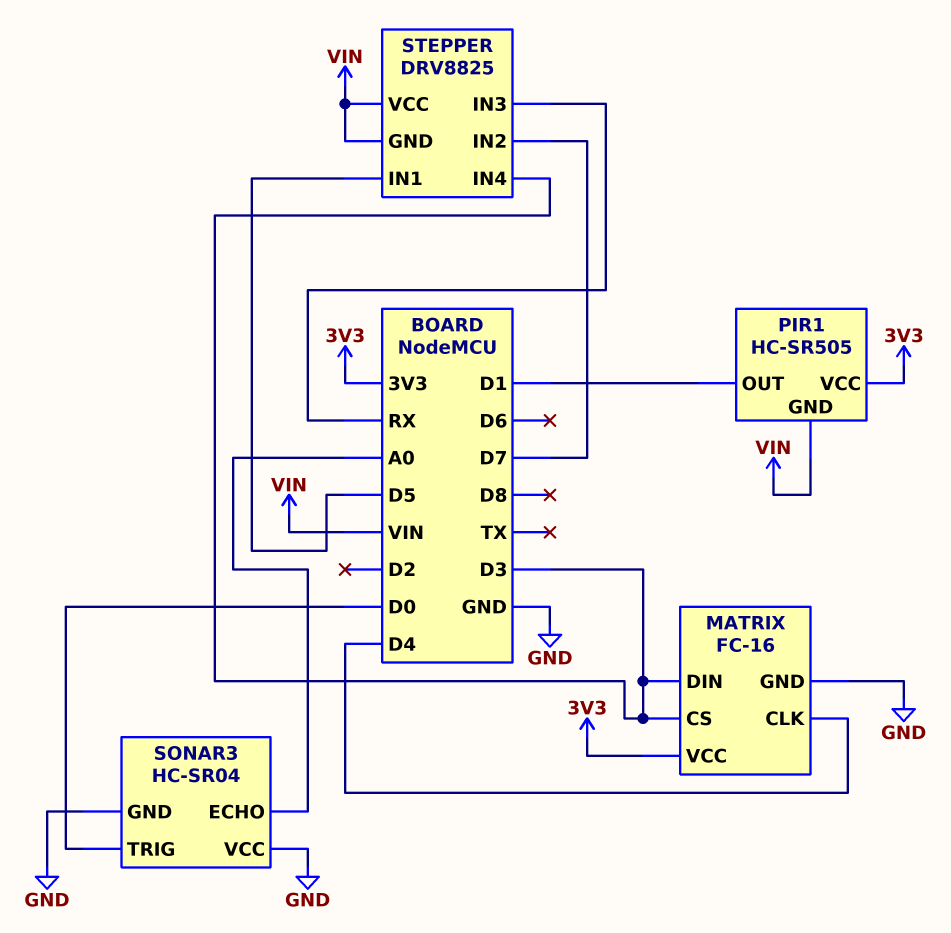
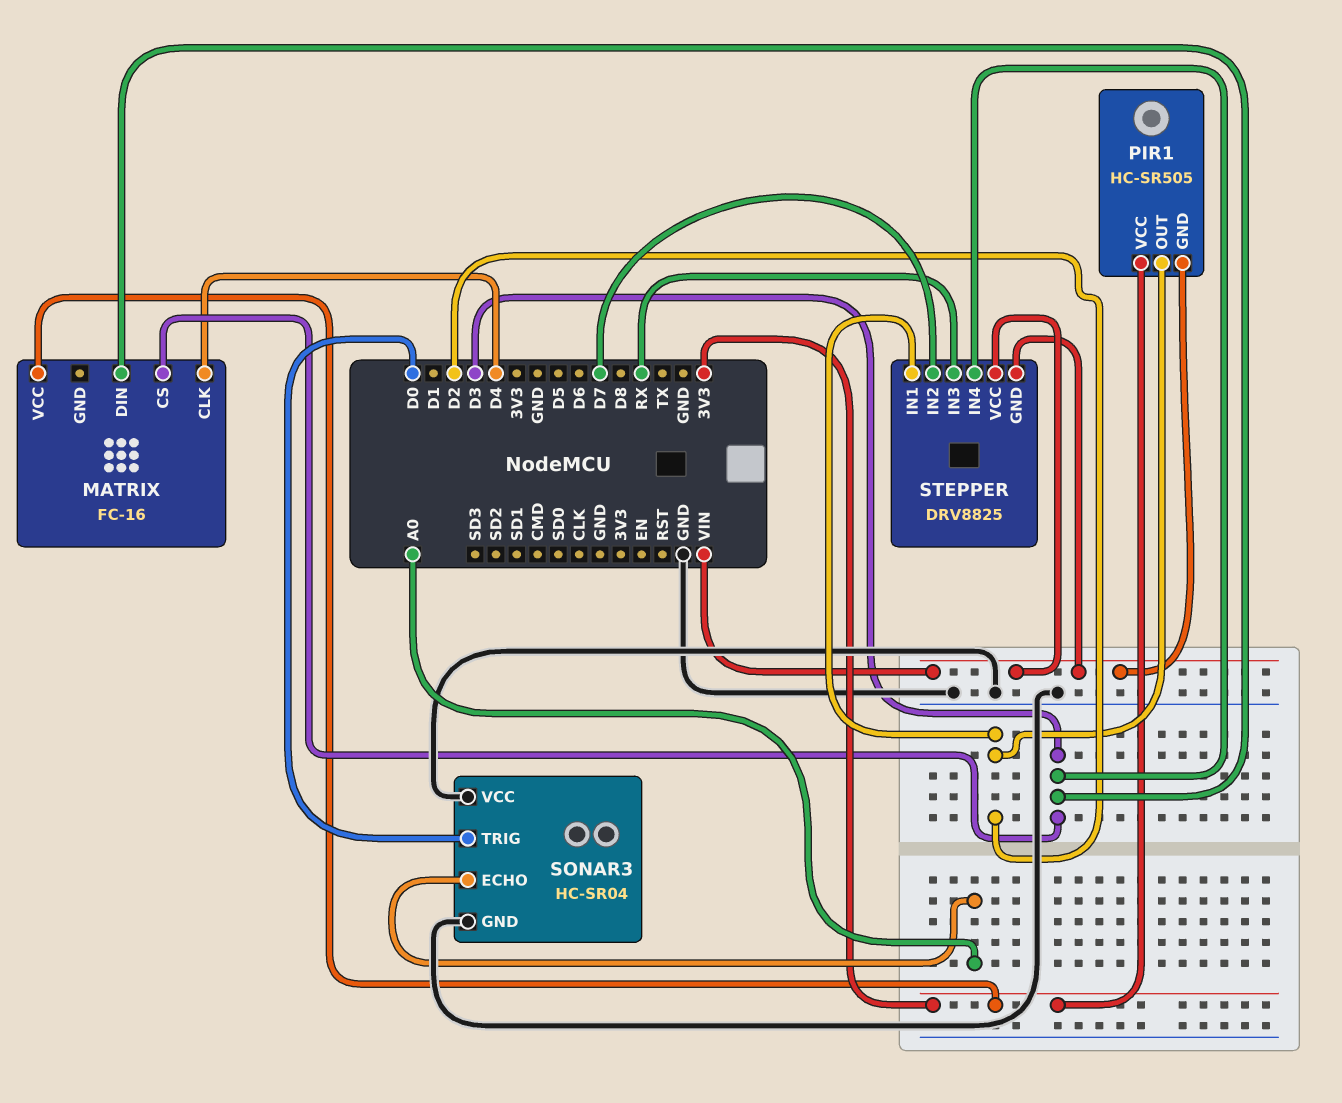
MATRIX pin GND: GND -> none
PIR1 pin OUT: D1 -> D2
STEPPER pin IN1: D5 -> D2

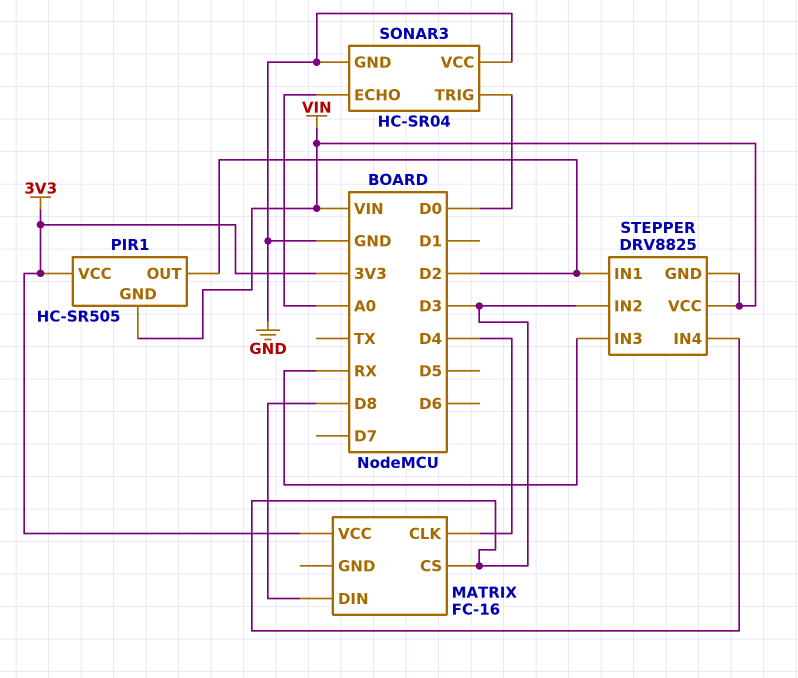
MATRIX pin DIN: D3 -> D8
STEPPER pin IN2: D7 -> D3

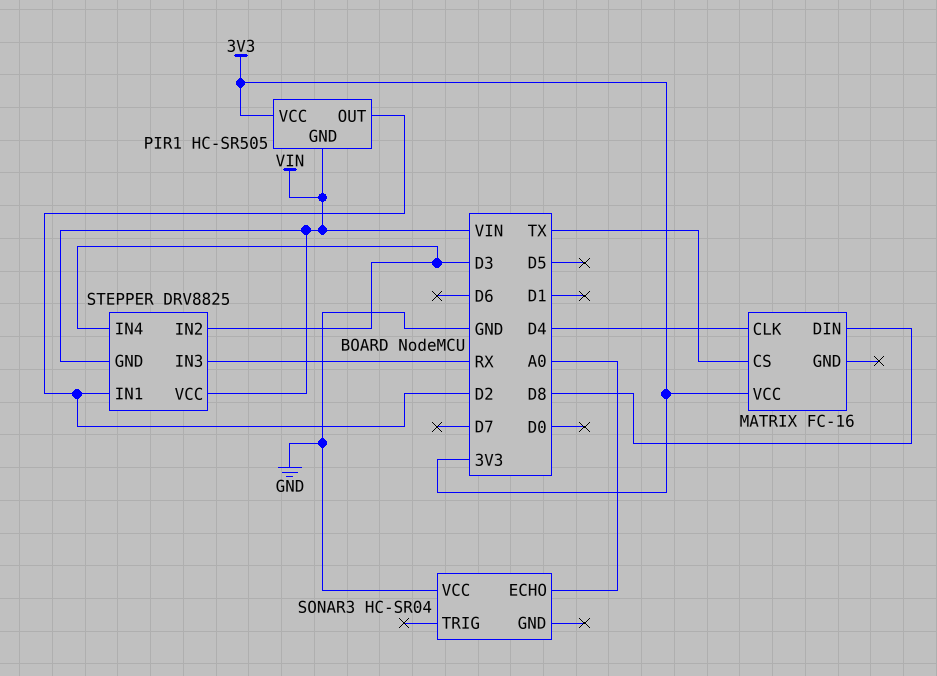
MATRIX pin CS: D3 -> TX
SONAR3 pin GND: GND -> none
SONAR3 pin TRIG: D0 -> none

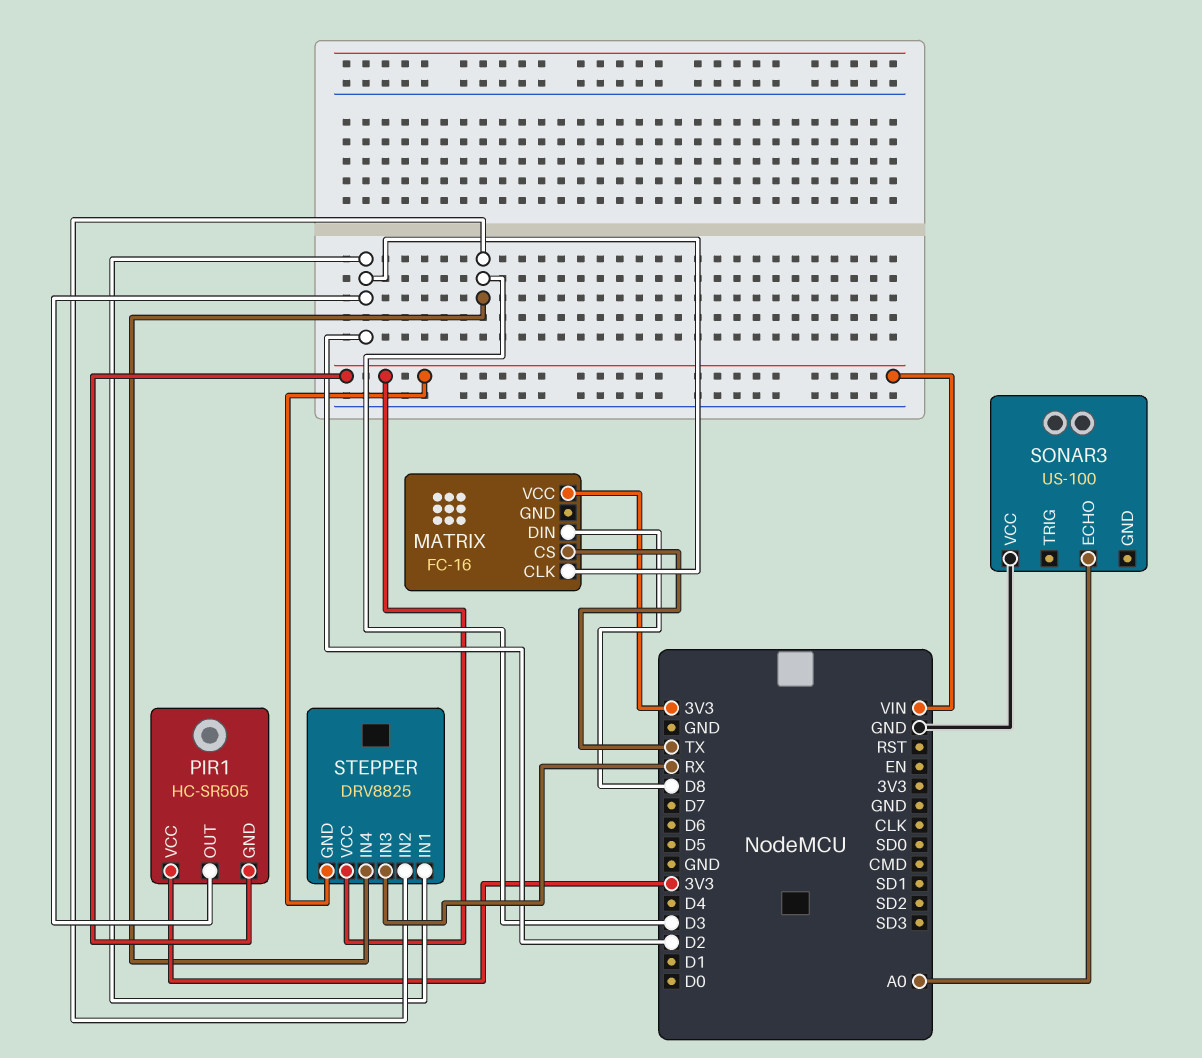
MATRIX pin CLK: D4 -> D2
SONAR3: HC-SR04 -> US-100

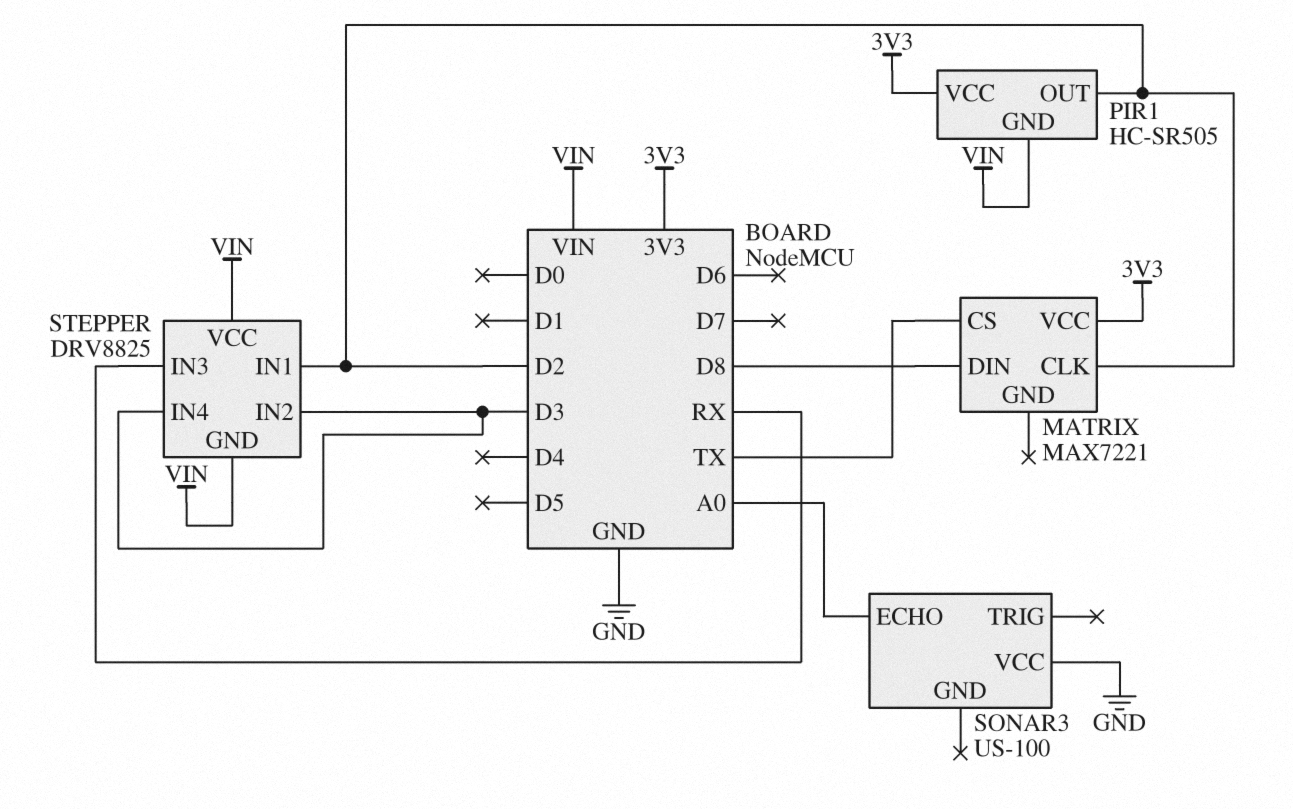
MATRIX: FC-16 -> MAX7221

